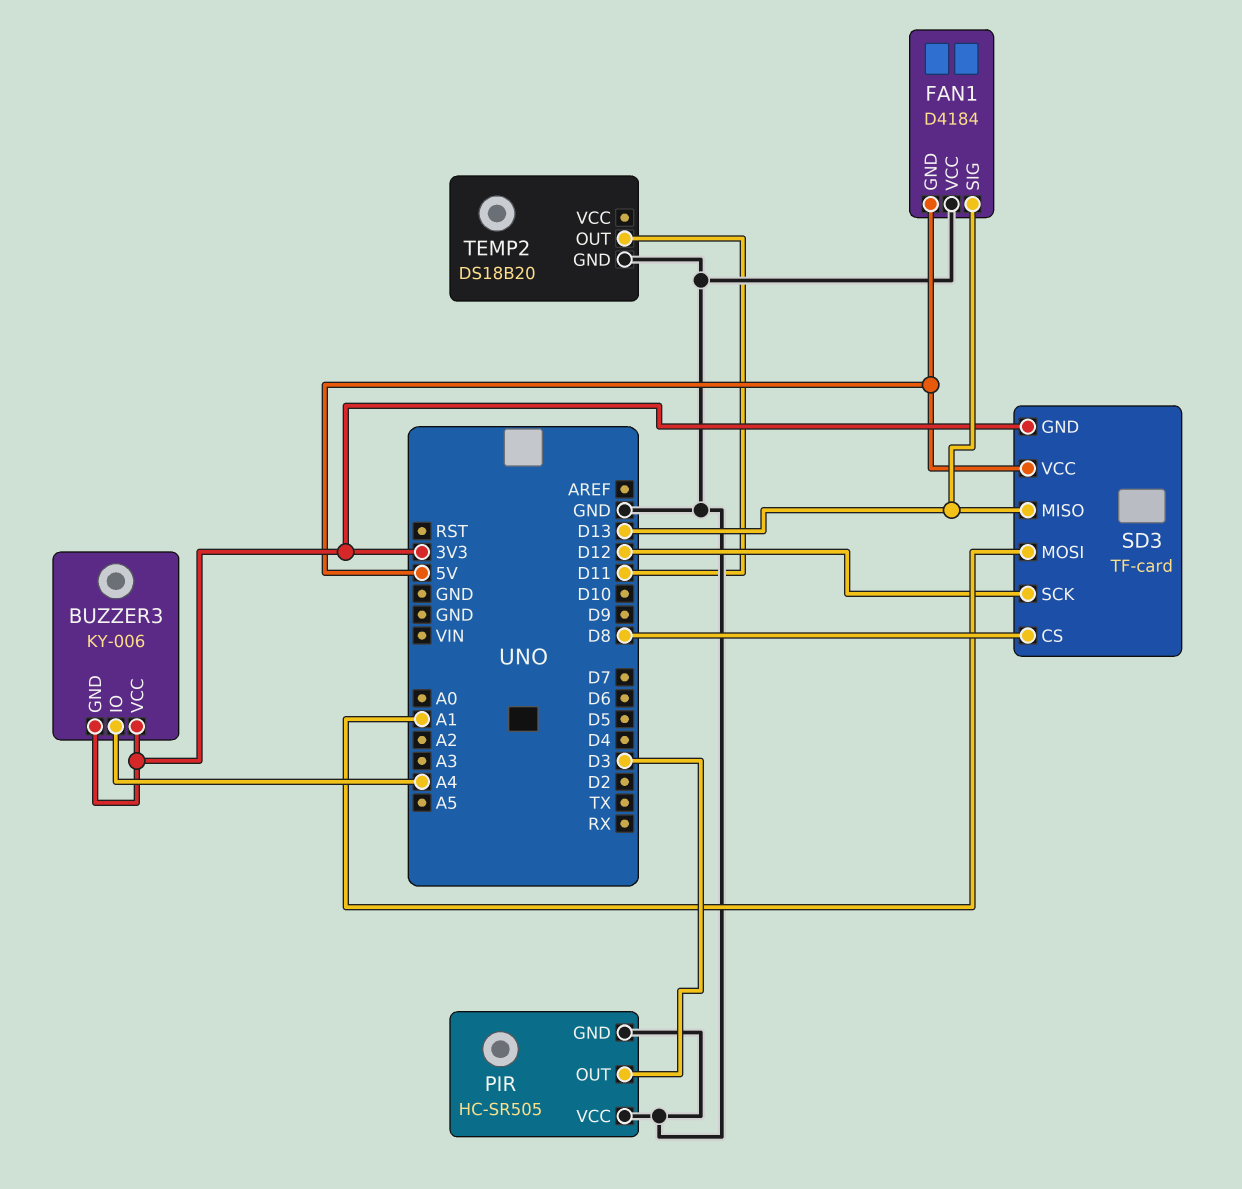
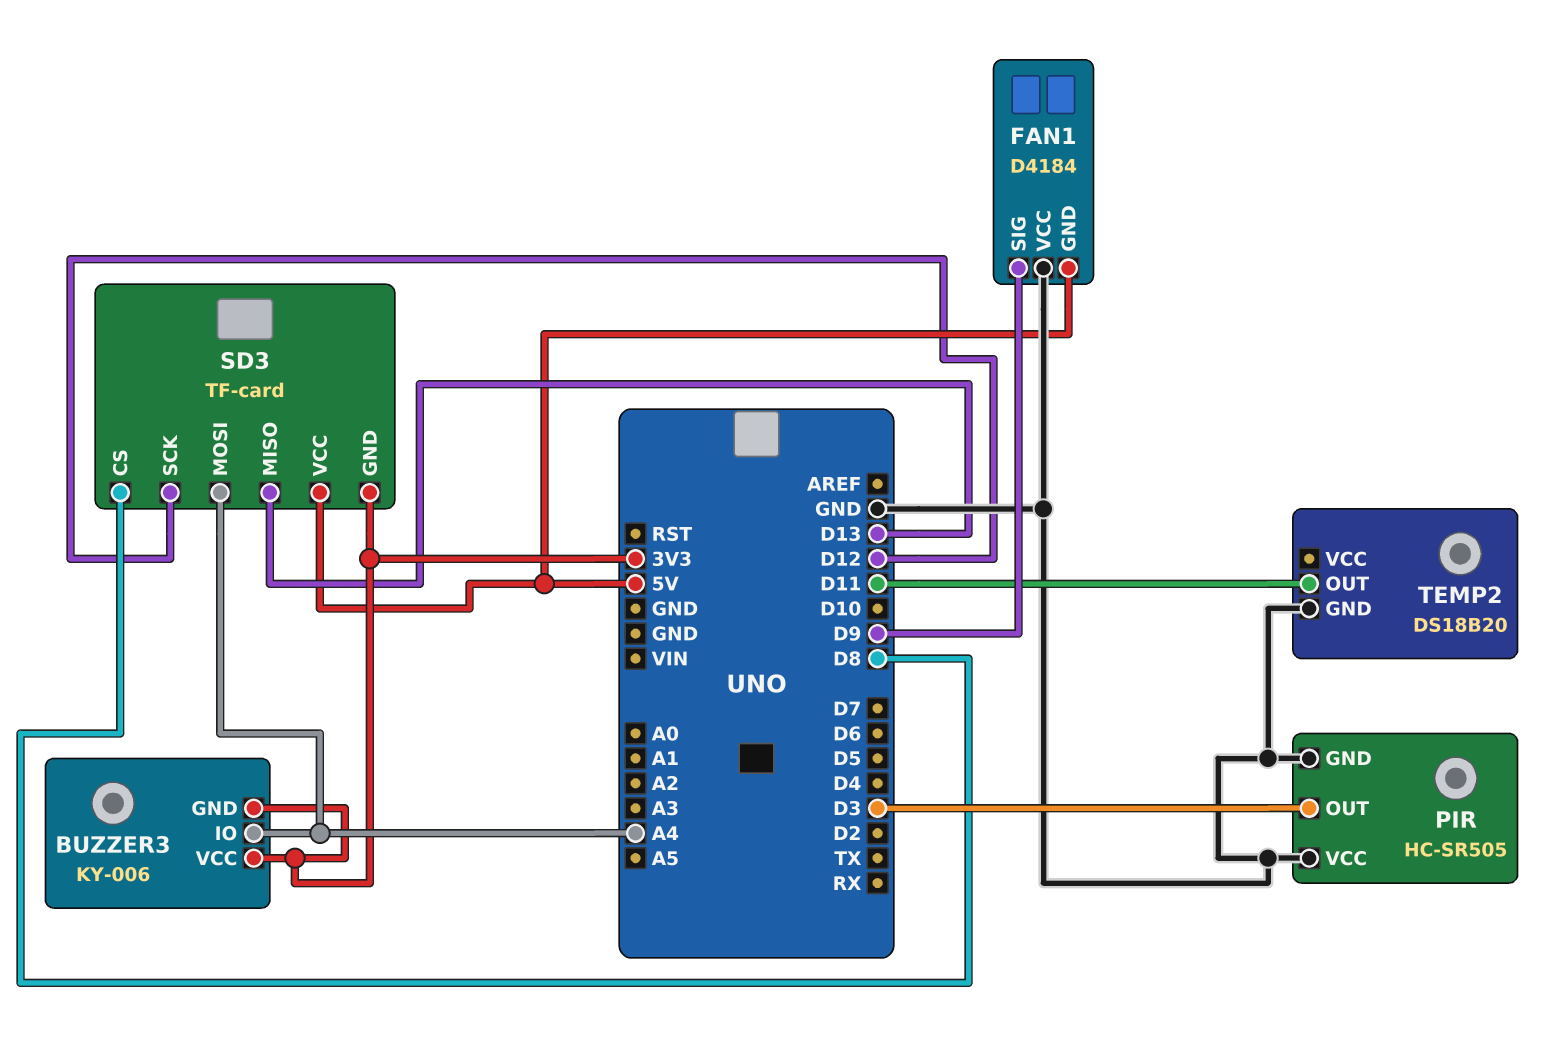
FAN1 pin SIG: D13 -> D9
SD3 pin MOSI: A1 -> A4

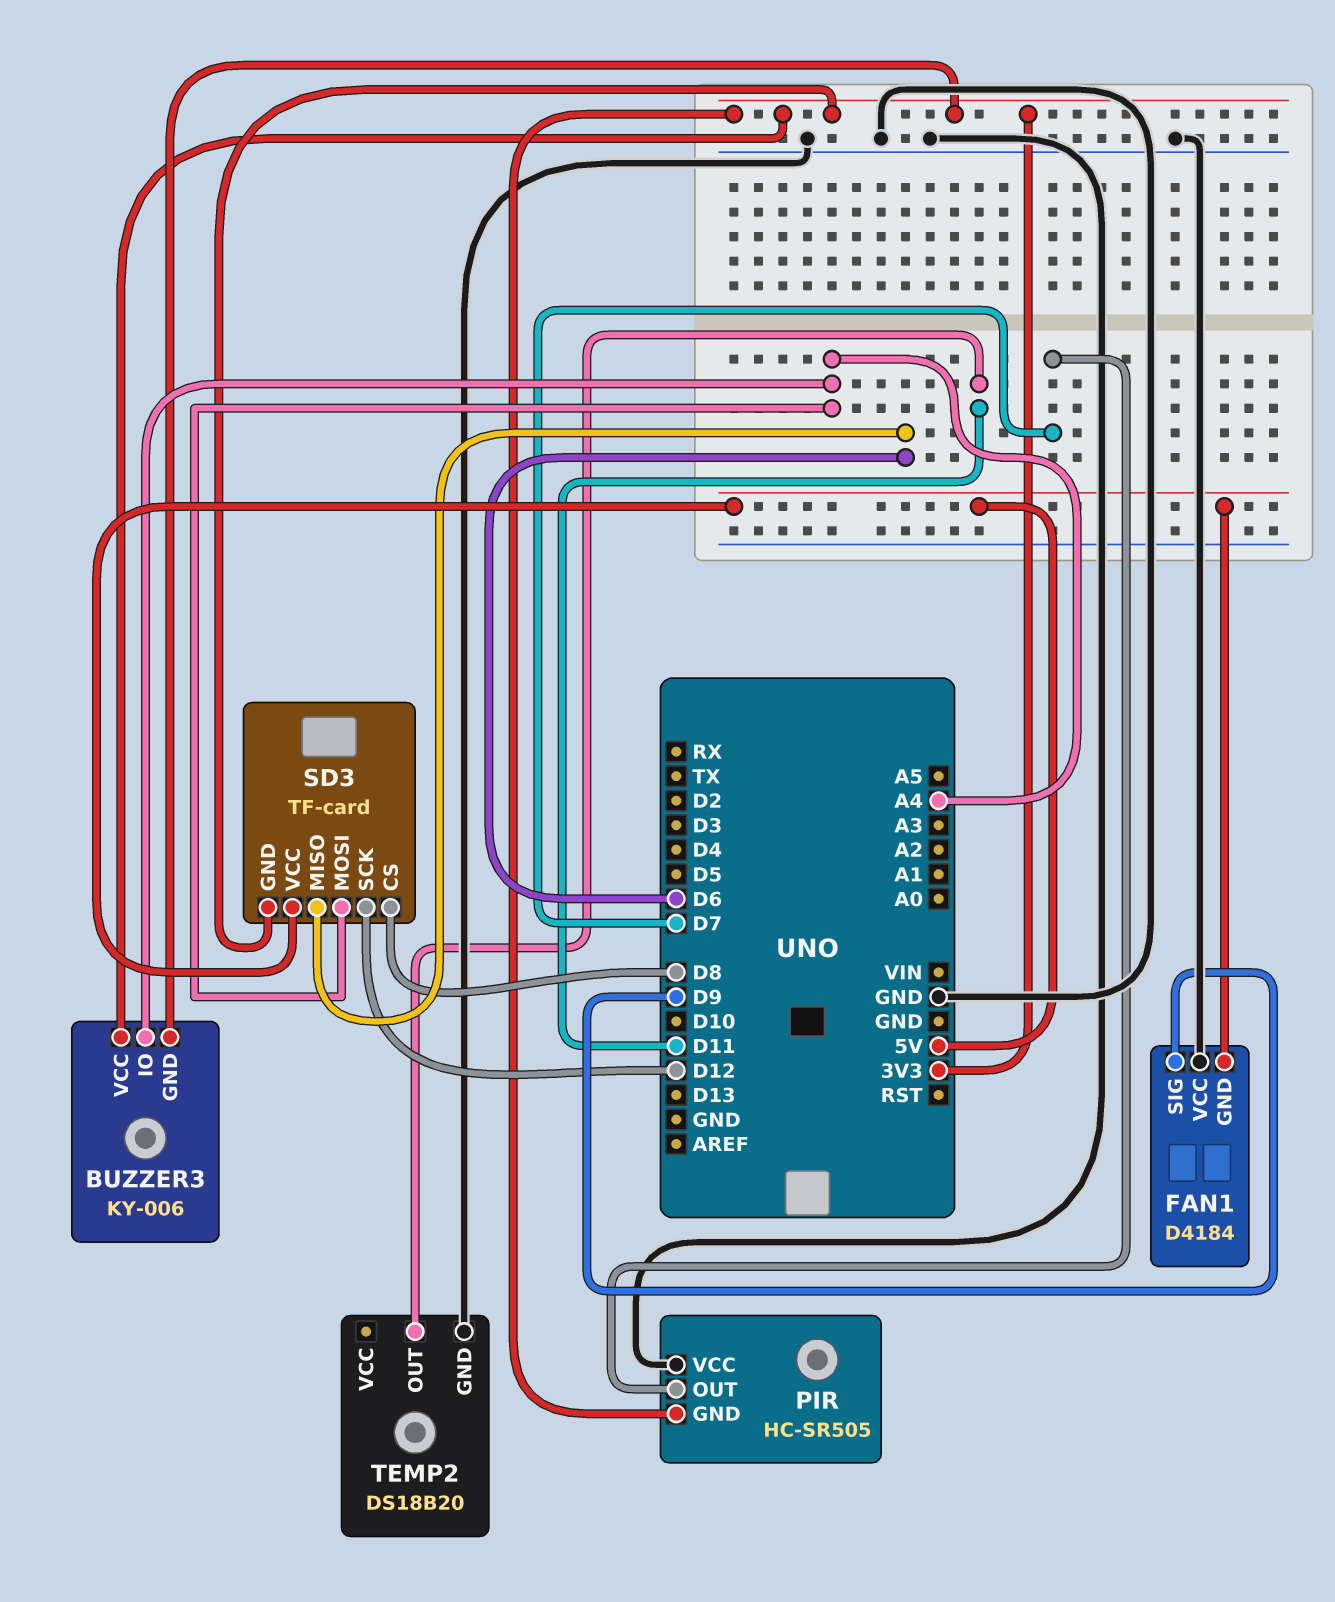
PIR pin GND: GND -> 3V3
PIR pin OUT: D3 -> D7
SD3 pin MISO: D13 -> D6

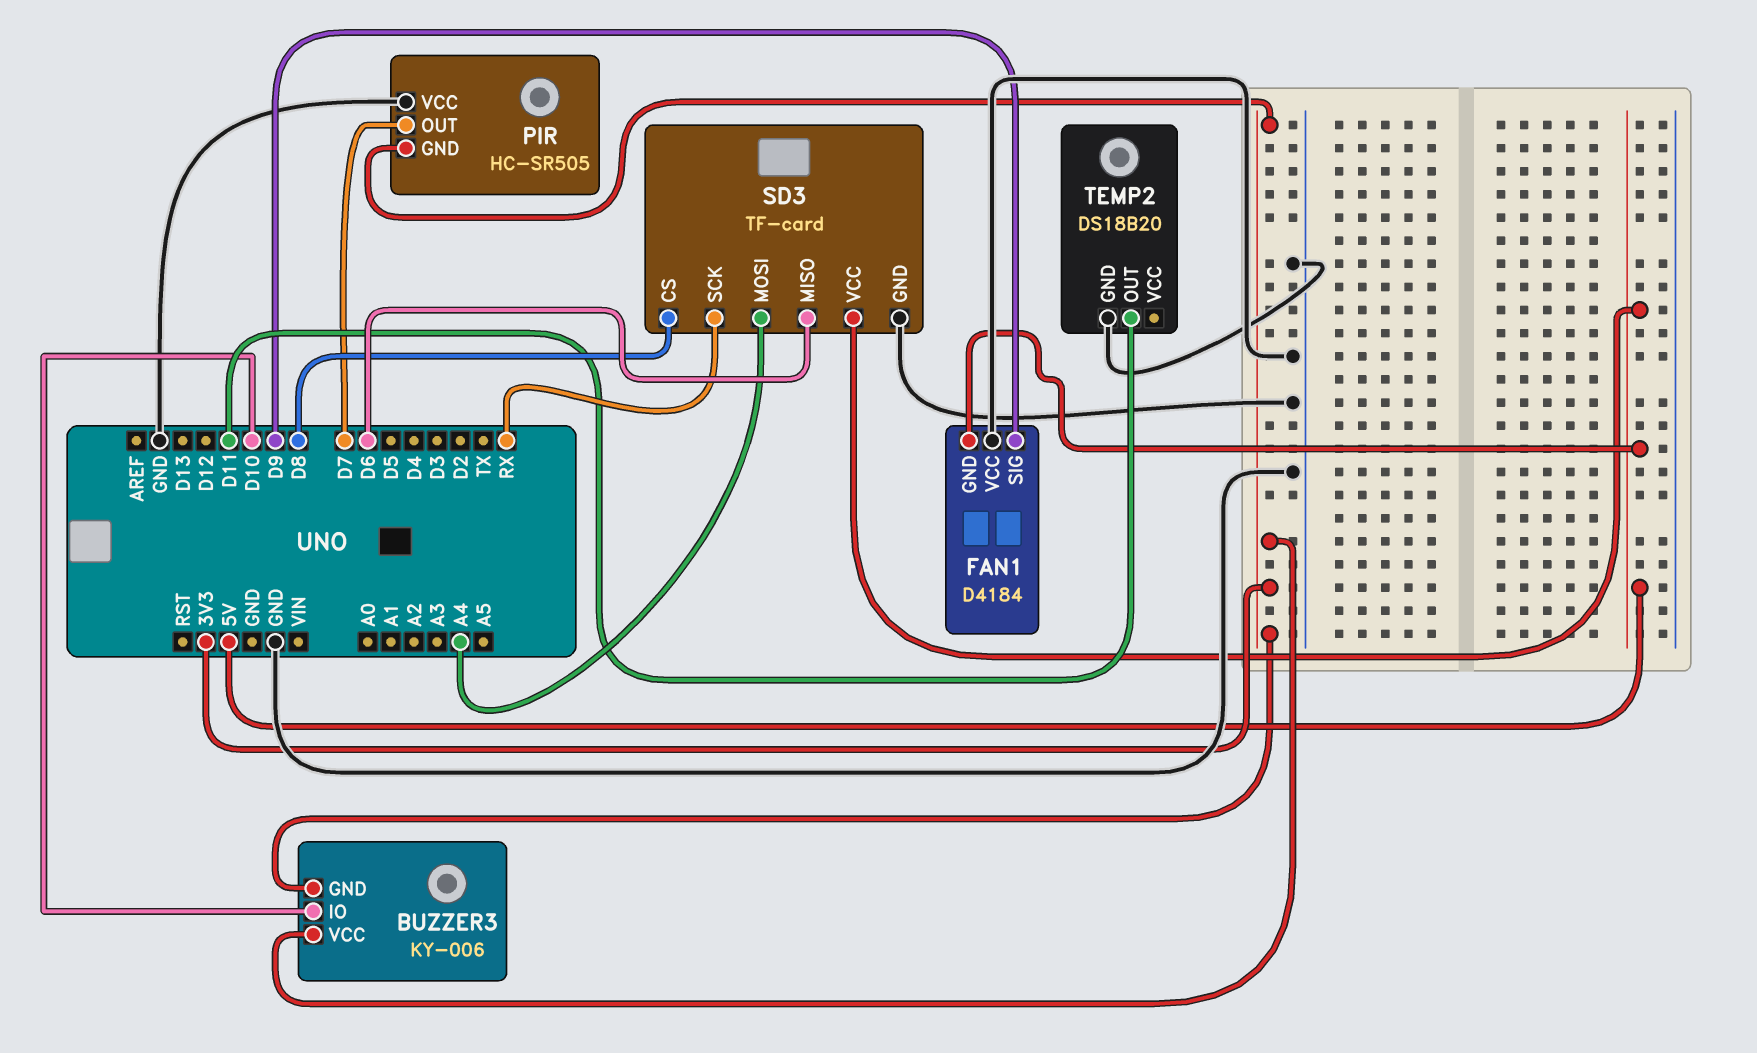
BUZZER3 pin IO: A4 -> D10
SD3 pin GND: 3V3 -> GND
SD3 pin SCK: D12 -> RX

